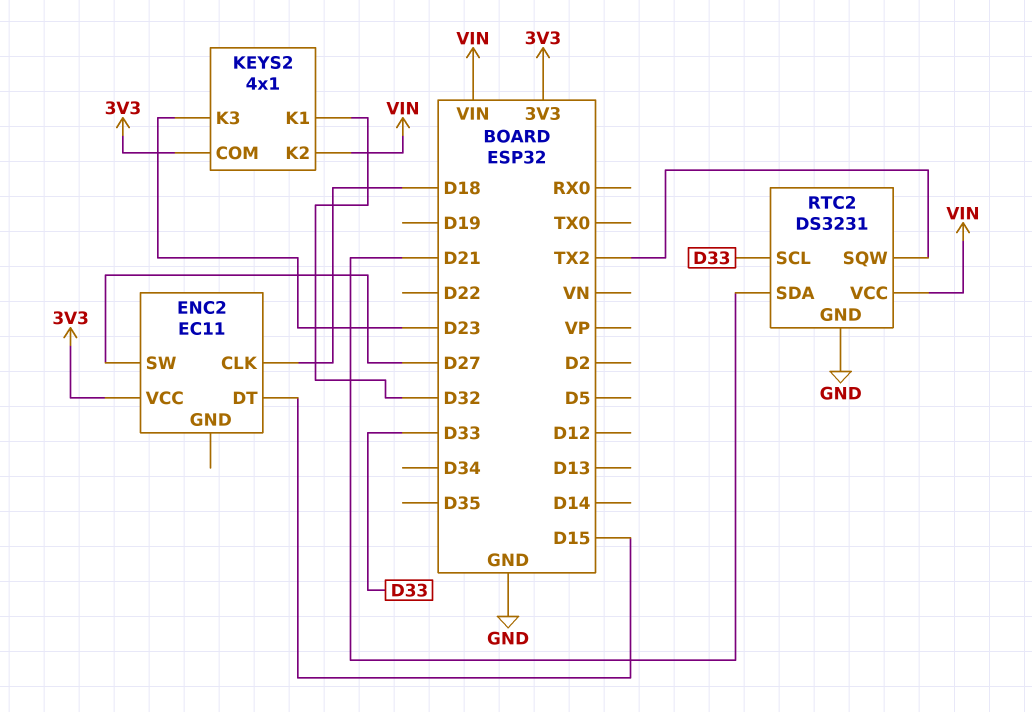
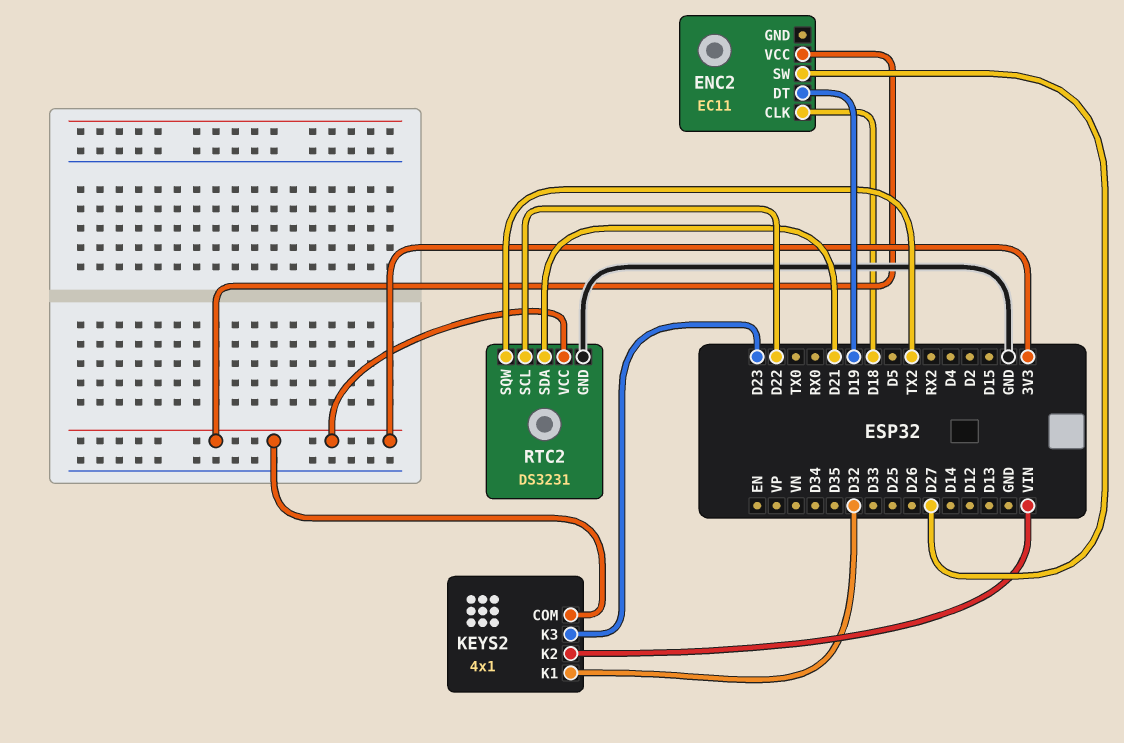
ENC2 pin DT: D15 -> D19
RTC2 pin SCL: D33 -> D22
RTC2 pin VCC: VIN -> 3V3

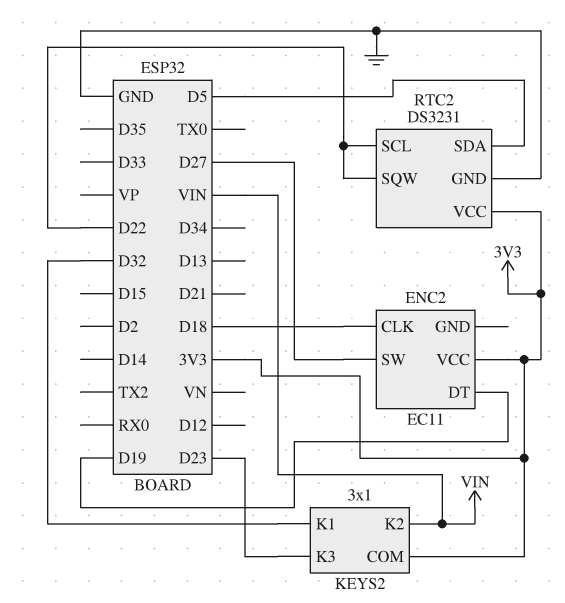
KEYS2: 4x1 -> 3x1
RTC2 pin SDA: D21 -> D5
RTC2 pin SQW: TX2 -> D22

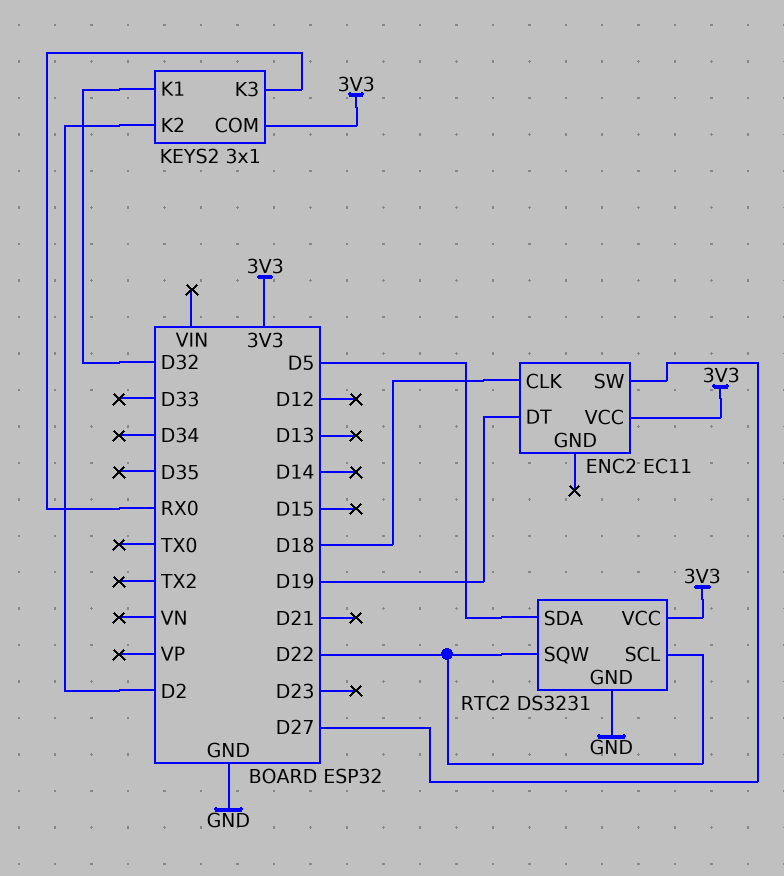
KEYS2 pin K2: VIN -> D2
KEYS2 pin K3: D23 -> RX0

